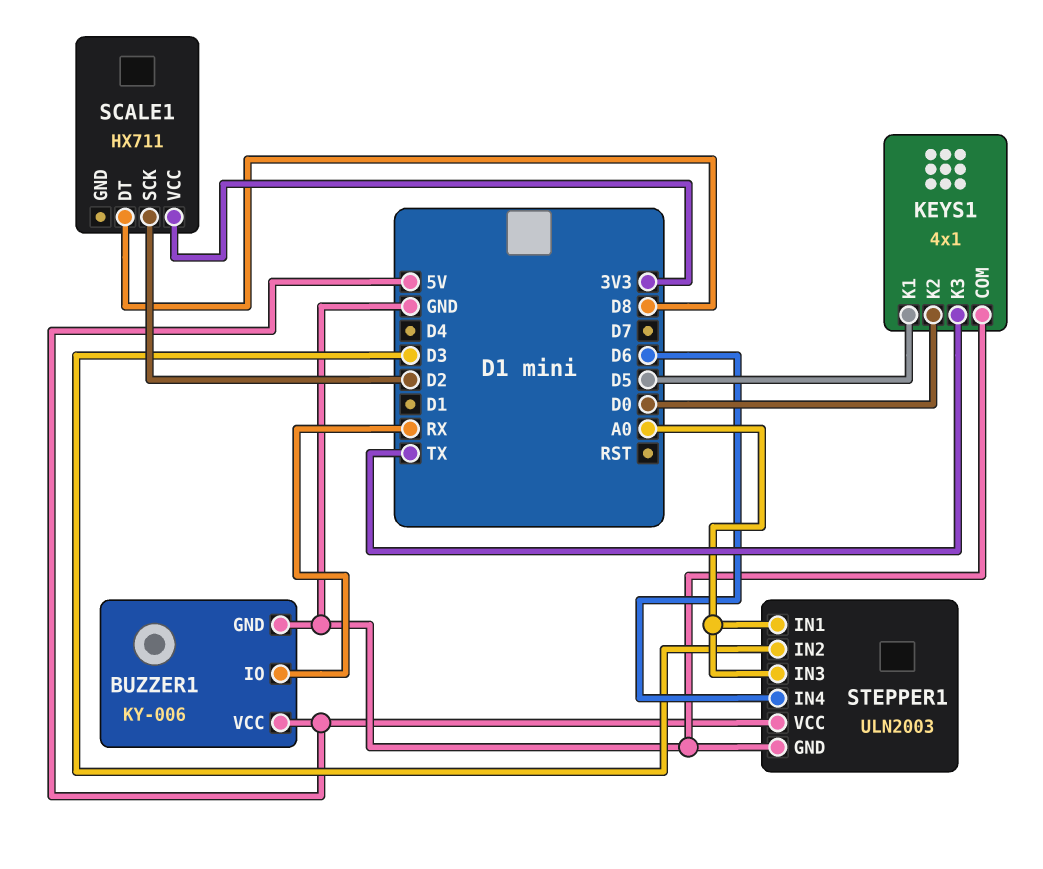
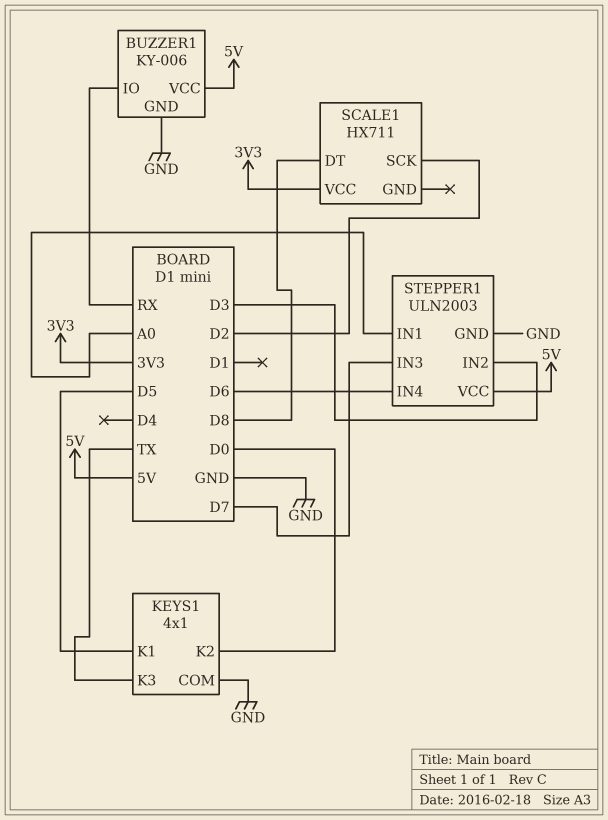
STEPPER1 pin IN3: A0 -> D7

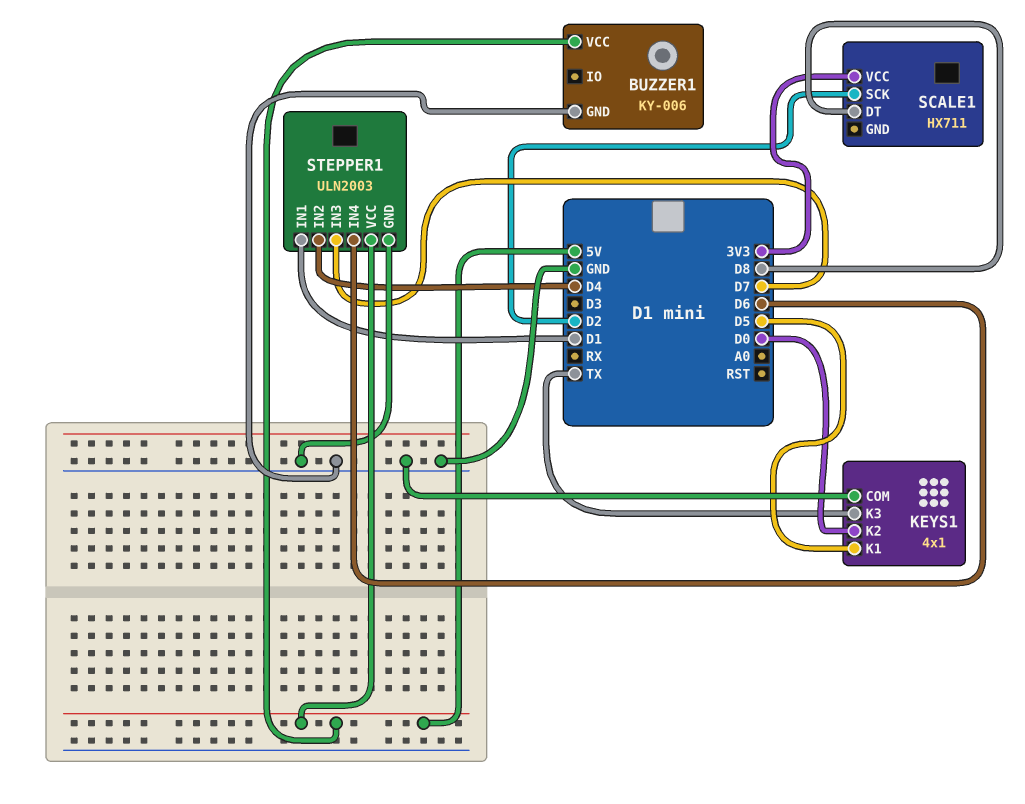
BUZZER1 pin IO: RX -> none
STEPPER1 pin IN1: A0 -> D1
STEPPER1 pin IN2: D3 -> D4

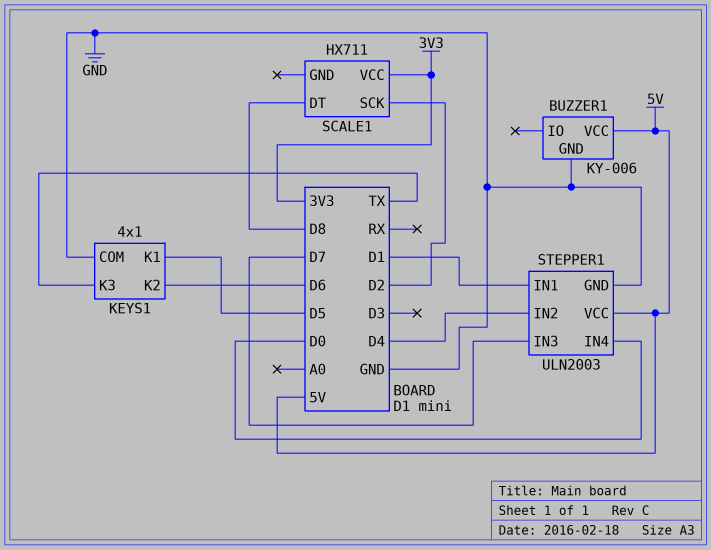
KEYS1 pin K2: D0 -> D6
STEPPER1 pin IN4: D6 -> D0

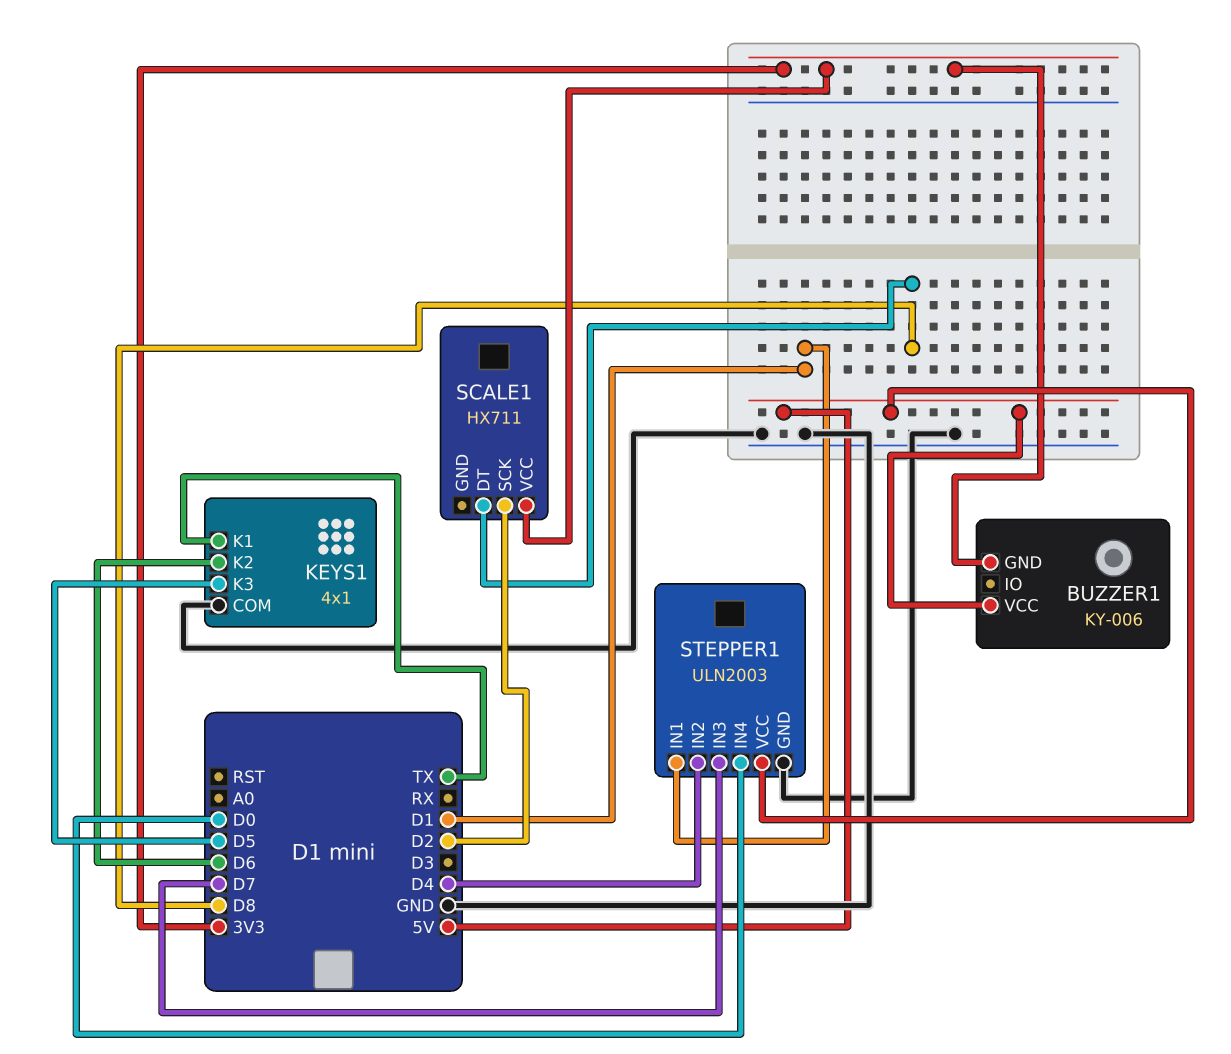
BUZZER1 pin GND: GND -> 3V3
KEYS1 pin K1: D5 -> TX
KEYS1 pin K3: TX -> D5

